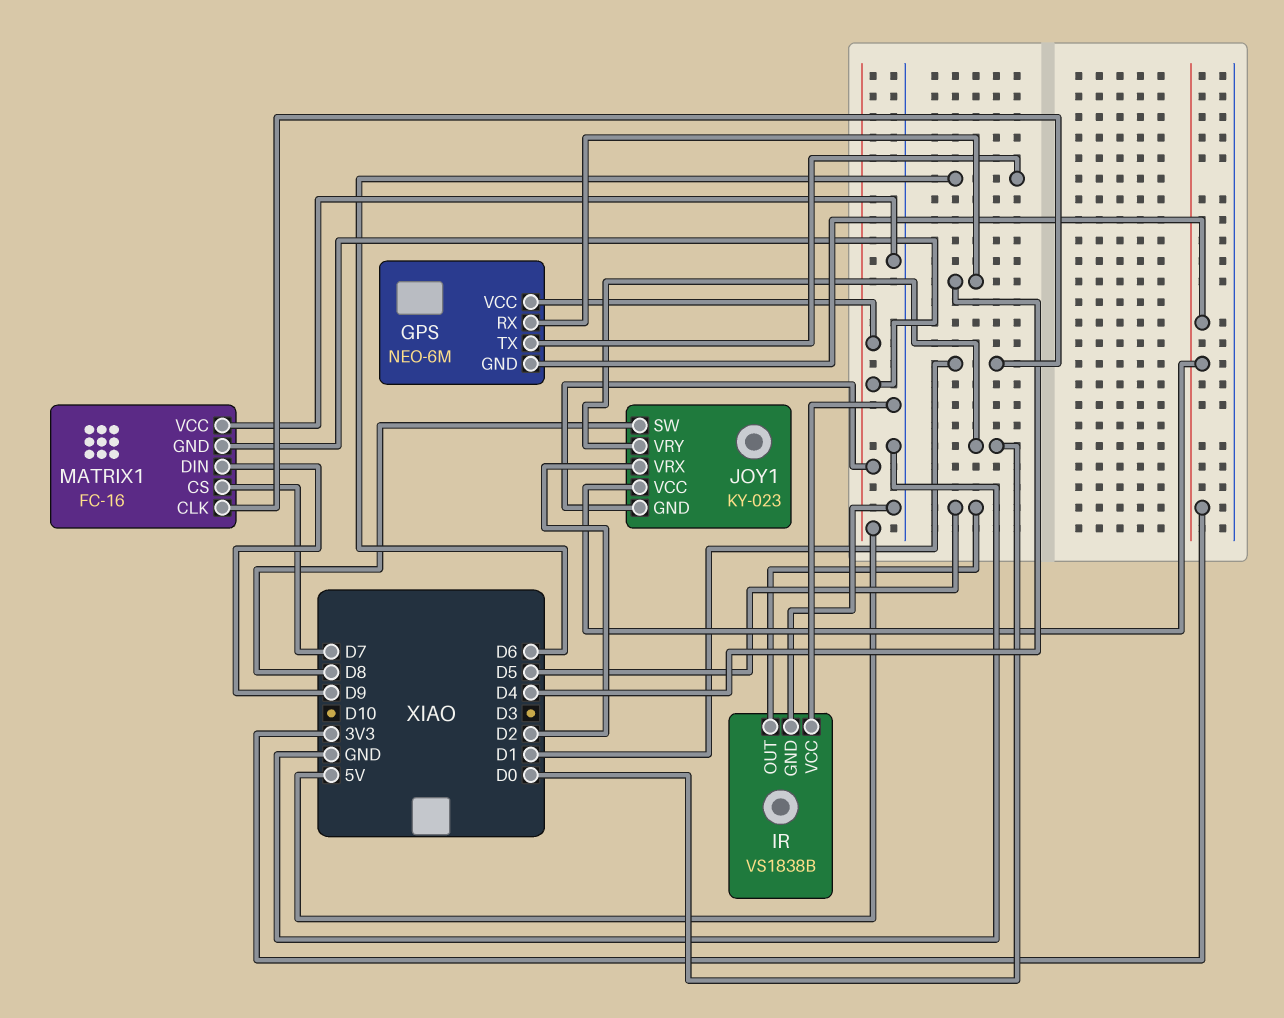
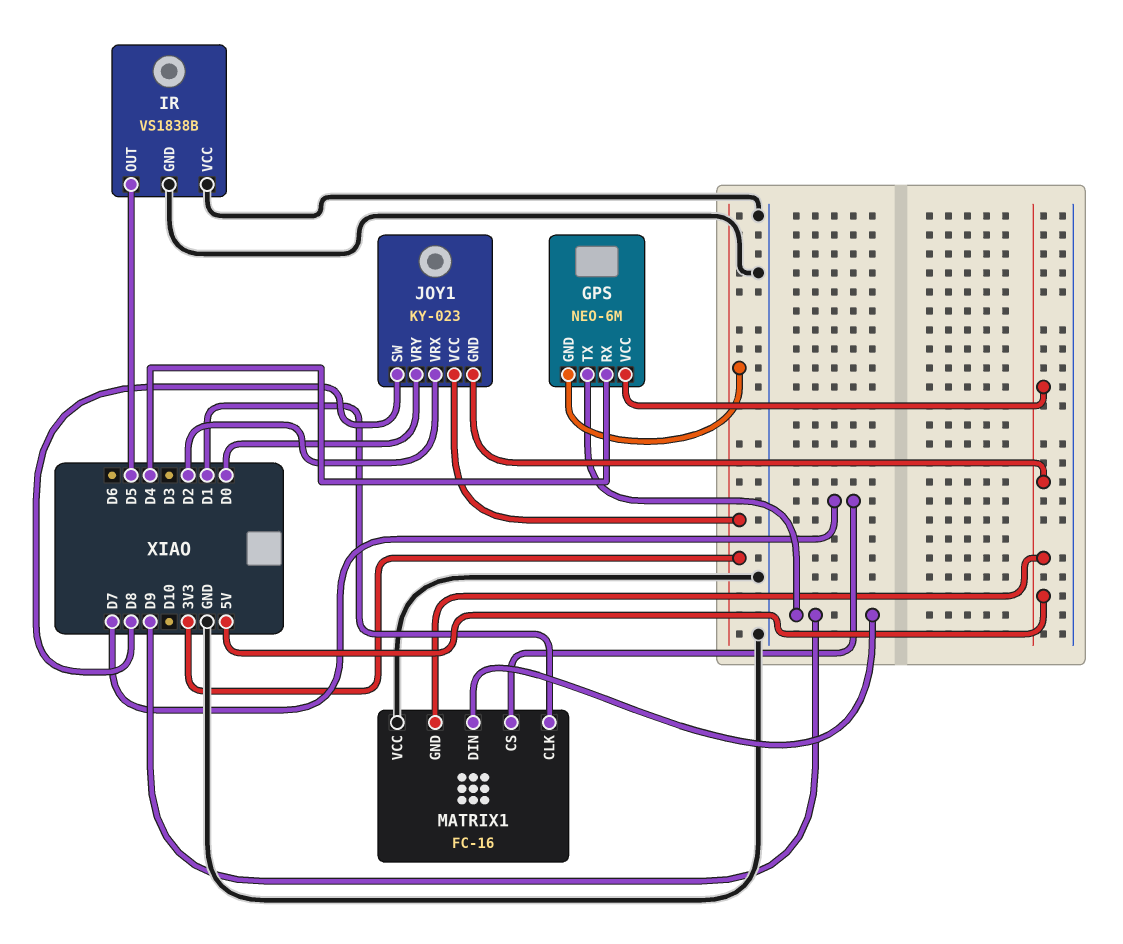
GPS pin TX: D6 -> D9

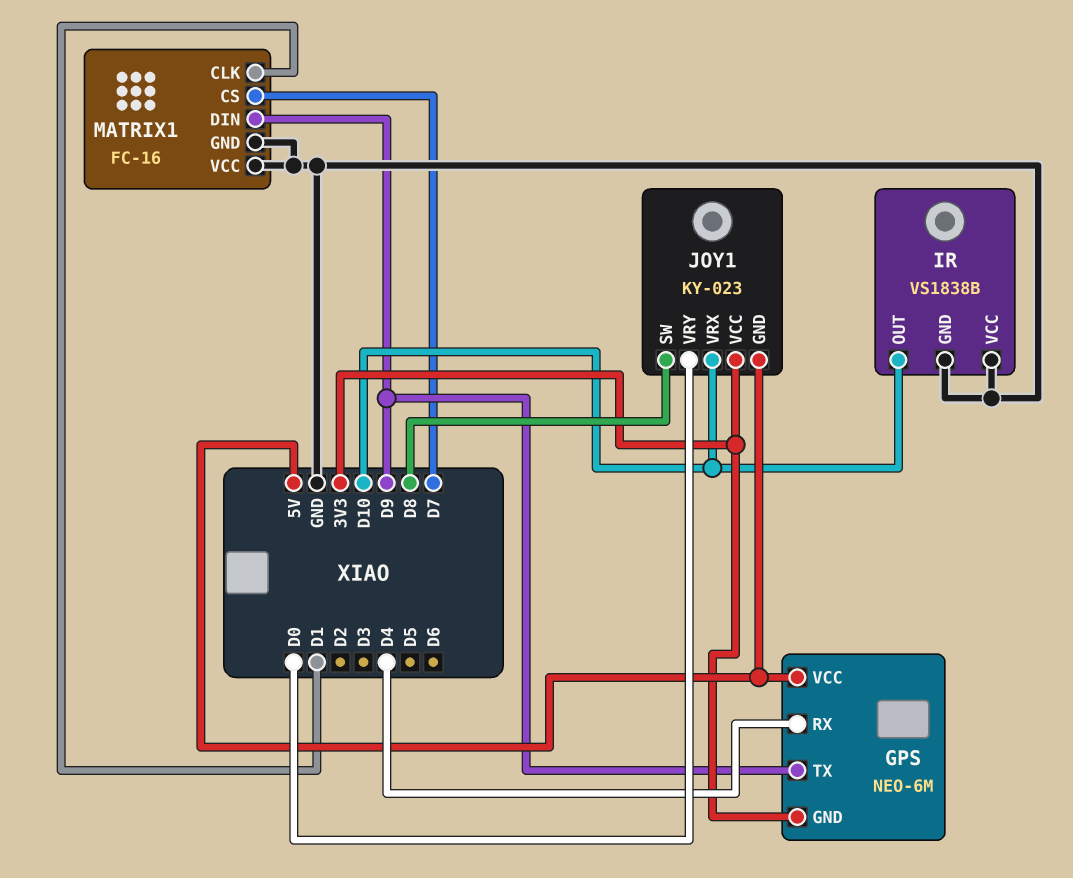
IR pin OUT: D5 -> D10
JOY1 pin VRX: D2 -> D10
MATRIX1 pin GND: 5V -> GND

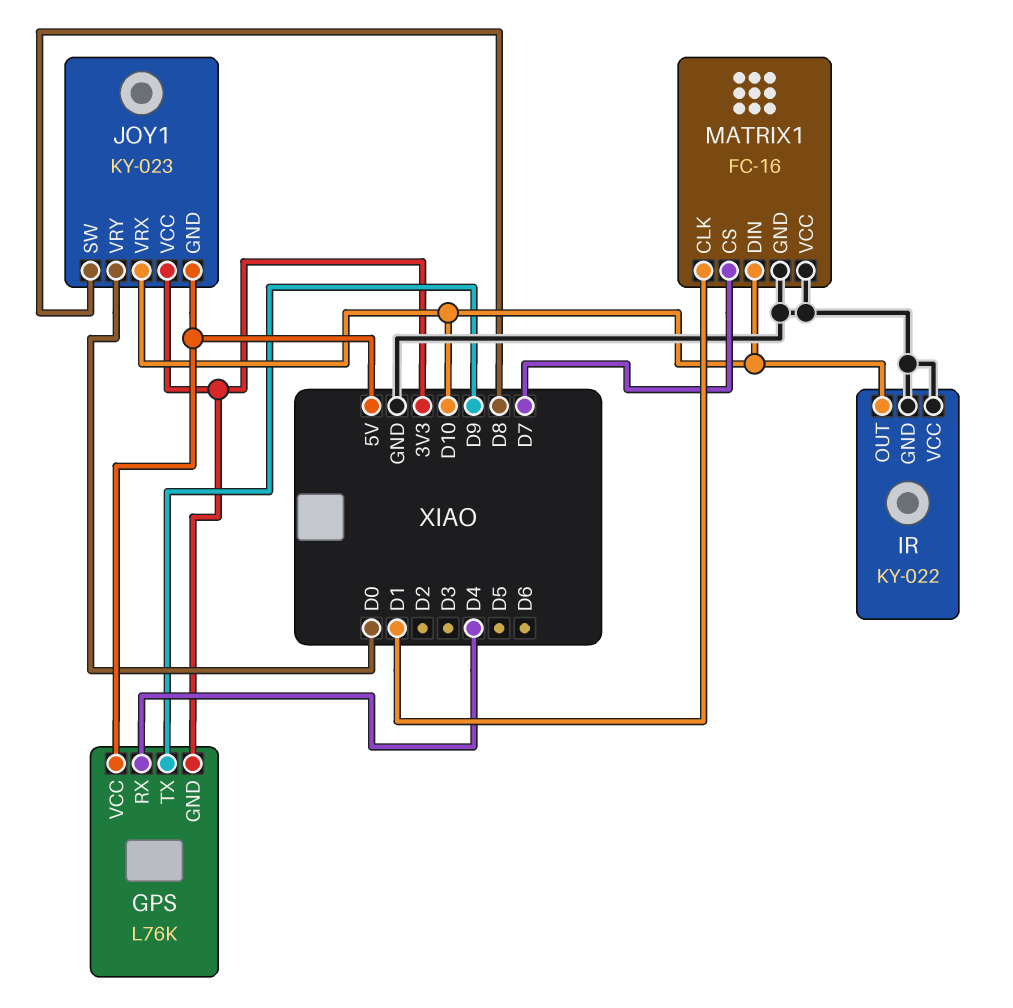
GPS: NEO-6M -> L76K
IR: VS1838B -> KY-022
MATRIX1 pin DIN: D9 -> D10

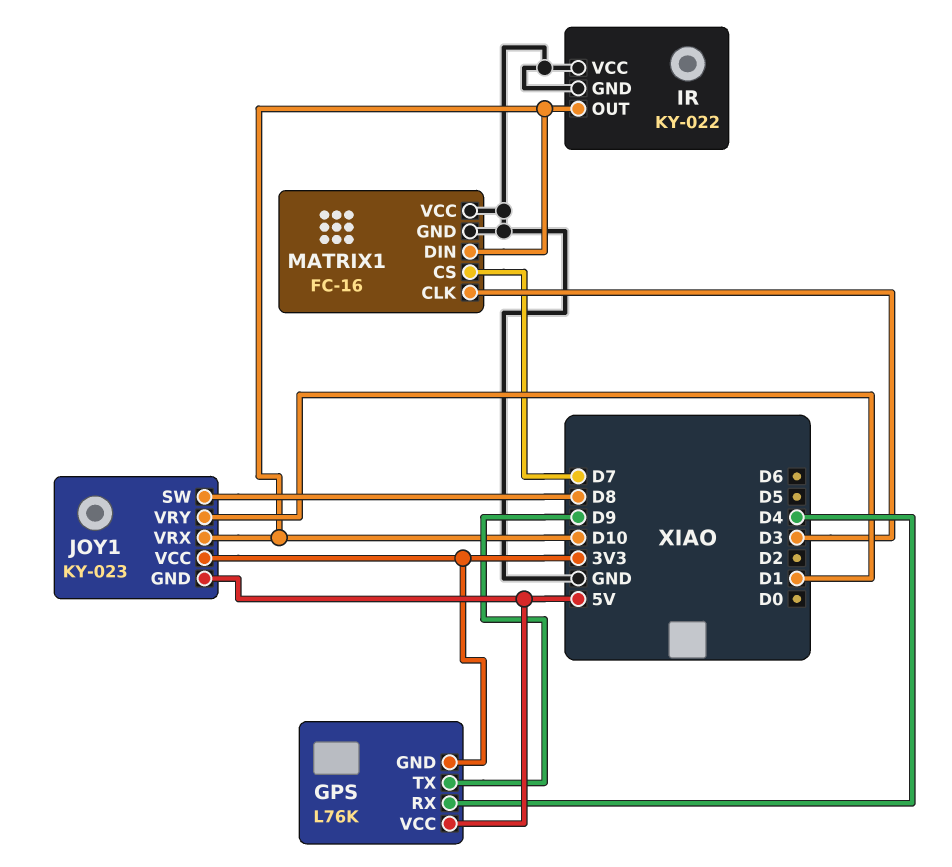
JOY1 pin VRY: D0 -> D1
MATRIX1 pin CLK: D1 -> D3

